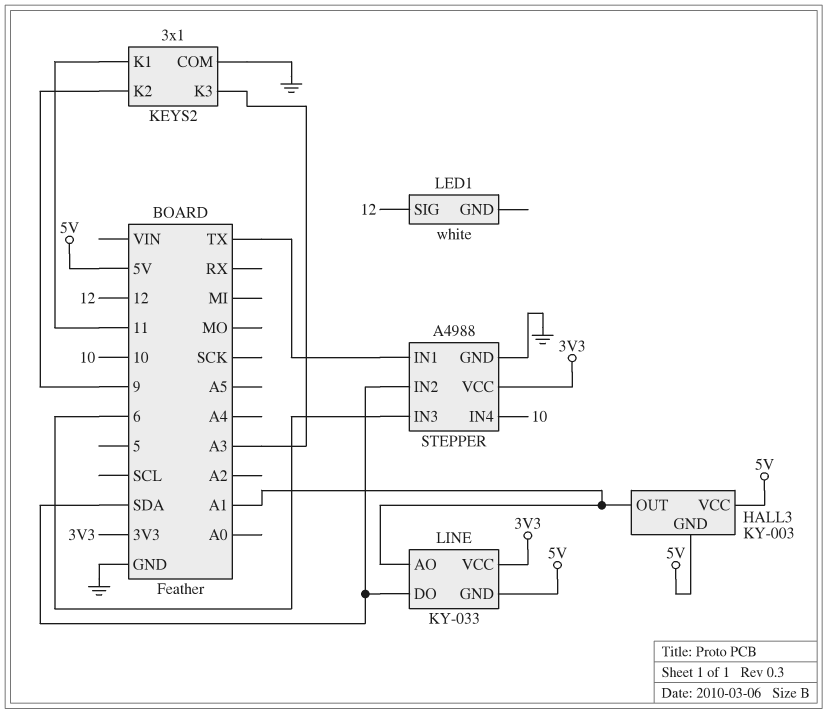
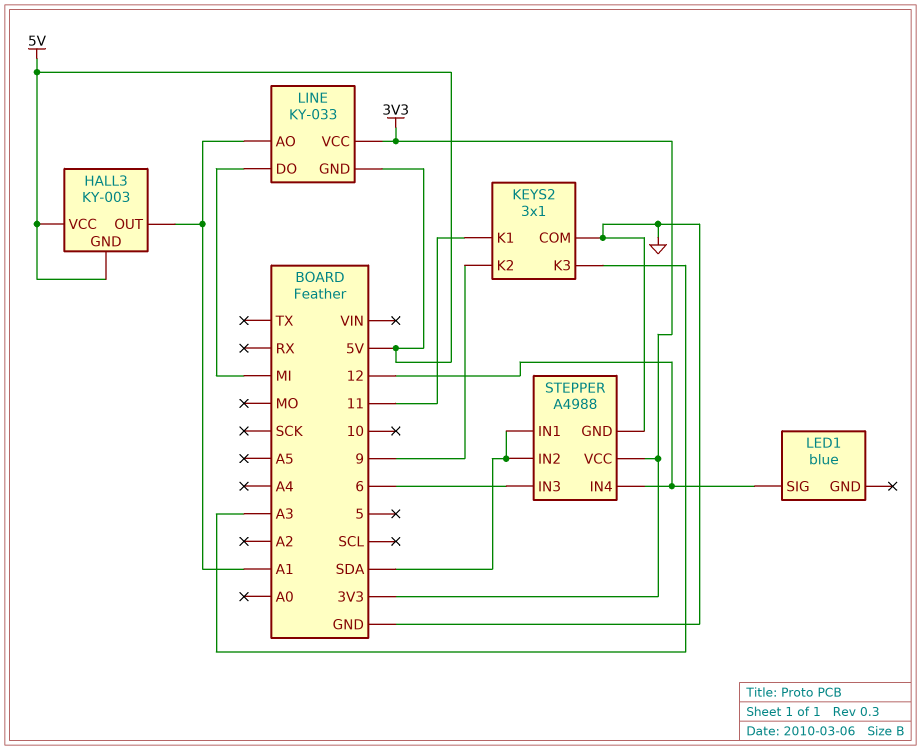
LED1: white -> blue
LINE pin DO: SDA -> MI
STEPPER pin IN1: TX -> SDA
STEPPER pin IN4: 10 -> 12

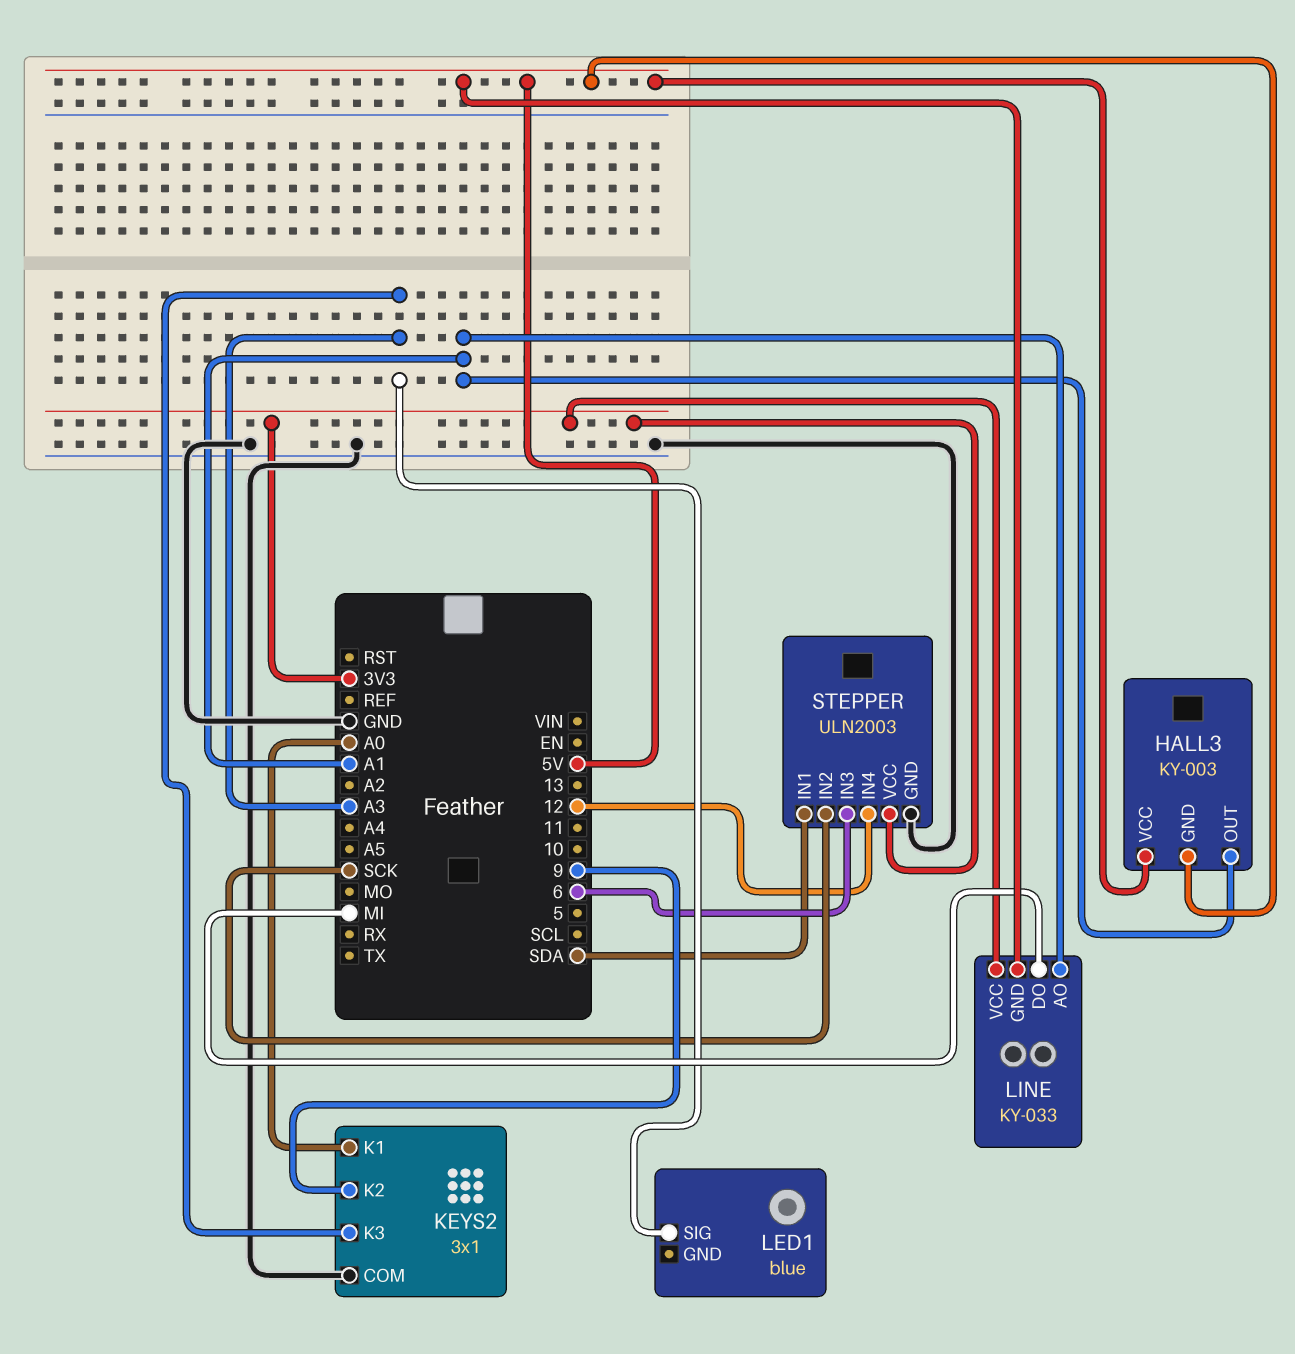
KEYS2 pin K1: 11 -> A0
LED1 pin SIG: 12 -> A3
STEPPER: A4988 -> ULN2003
STEPPER pin IN2: SDA -> SCK

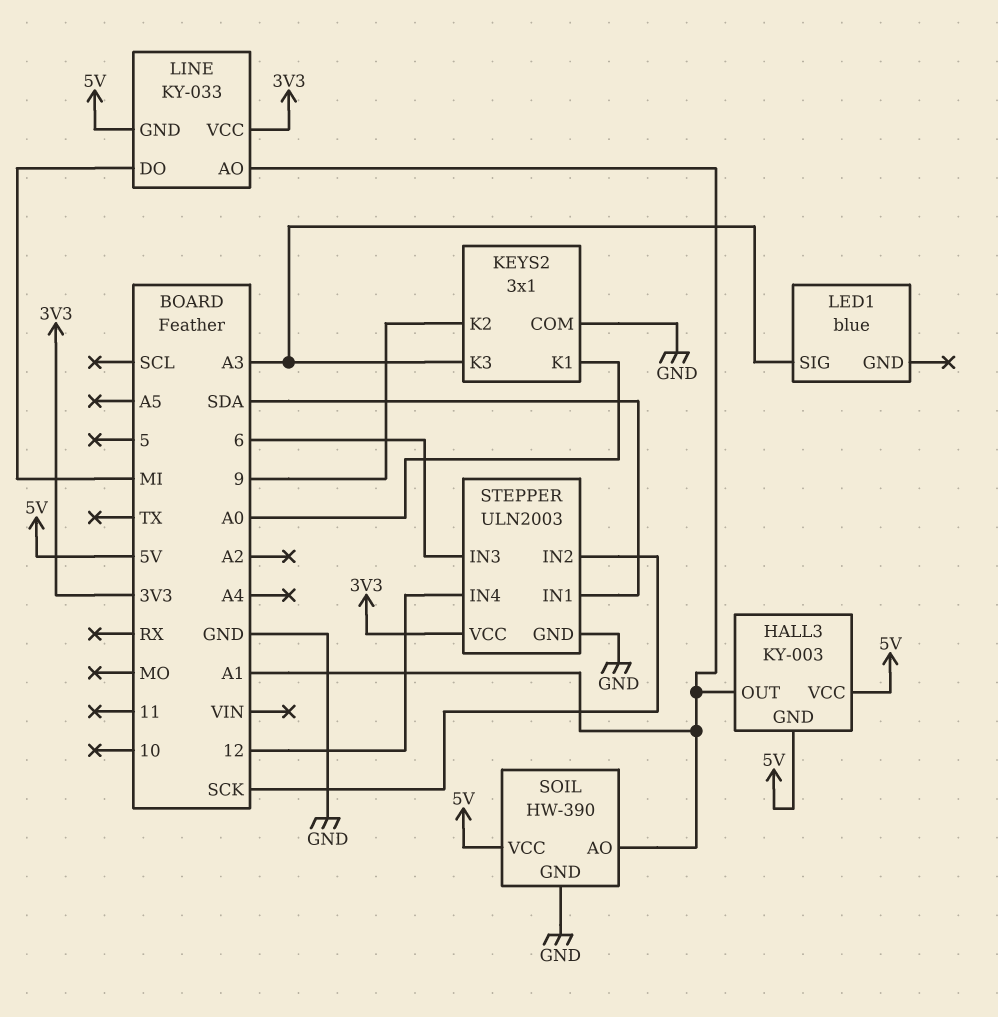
SOIL: none -> HW-390
SOIL pin AO: none -> A1
SOIL pin GND: none -> GND
SOIL pin VCC: none -> 5V

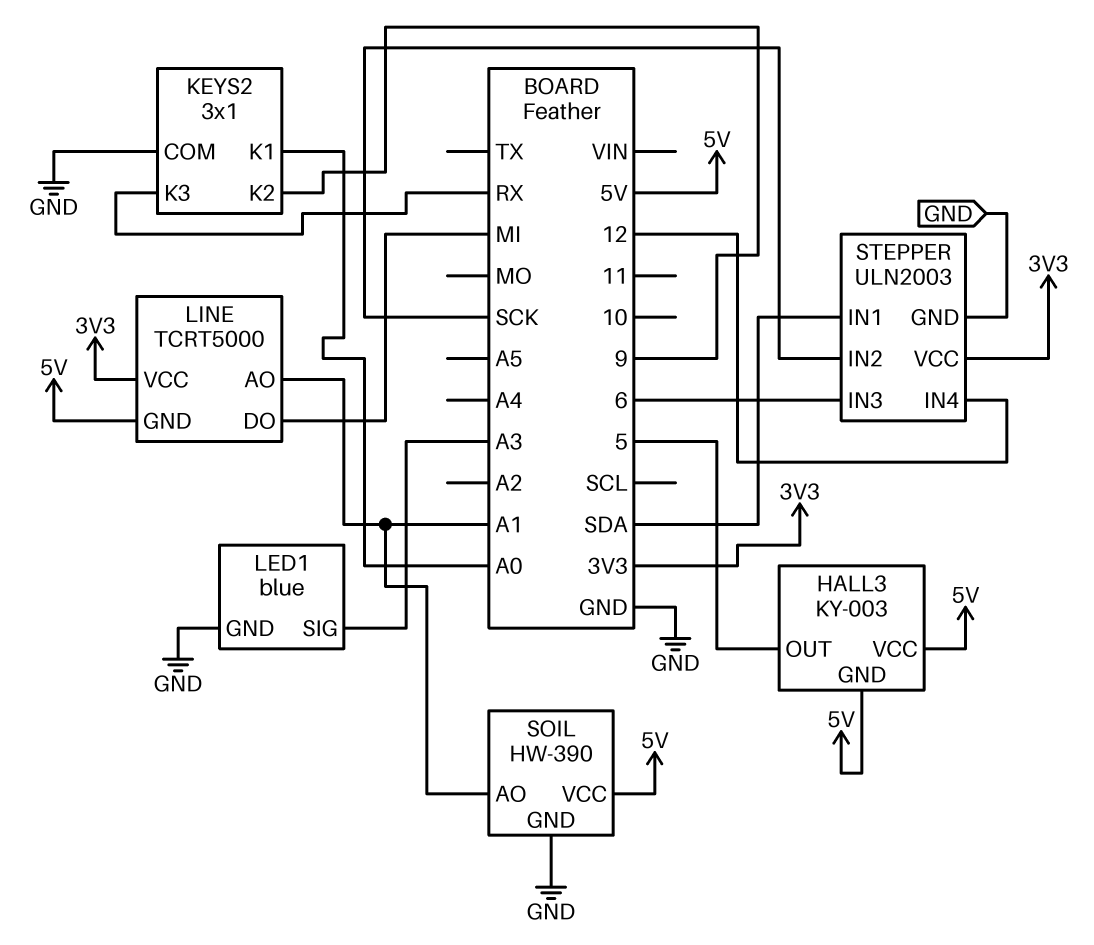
HALL3 pin OUT: A1 -> 5
KEYS2 pin K3: A3 -> RX
LED1 pin GND: none -> GND
LINE: KY-033 -> TCRT5000

